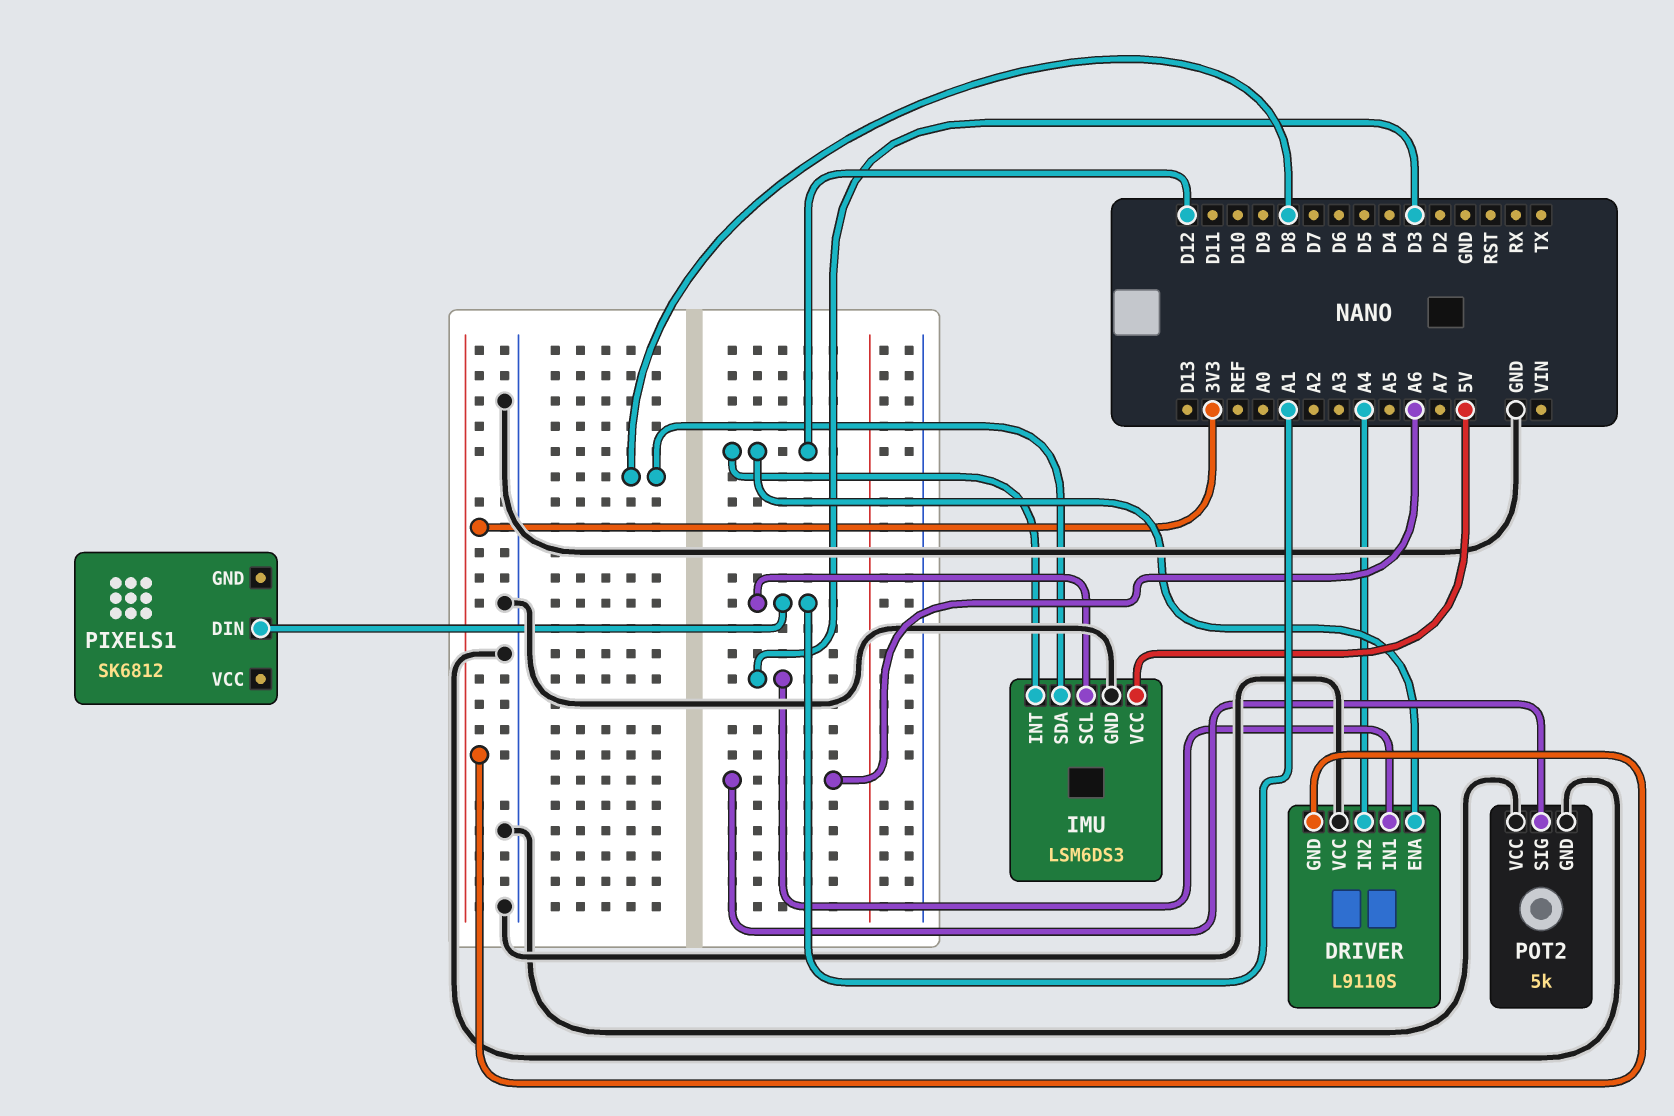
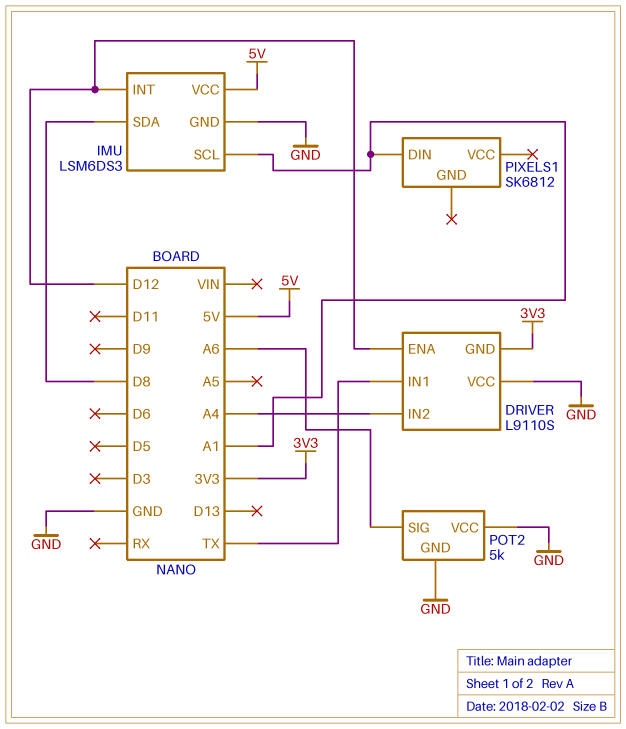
DRIVER pin IN1: D3 -> TX

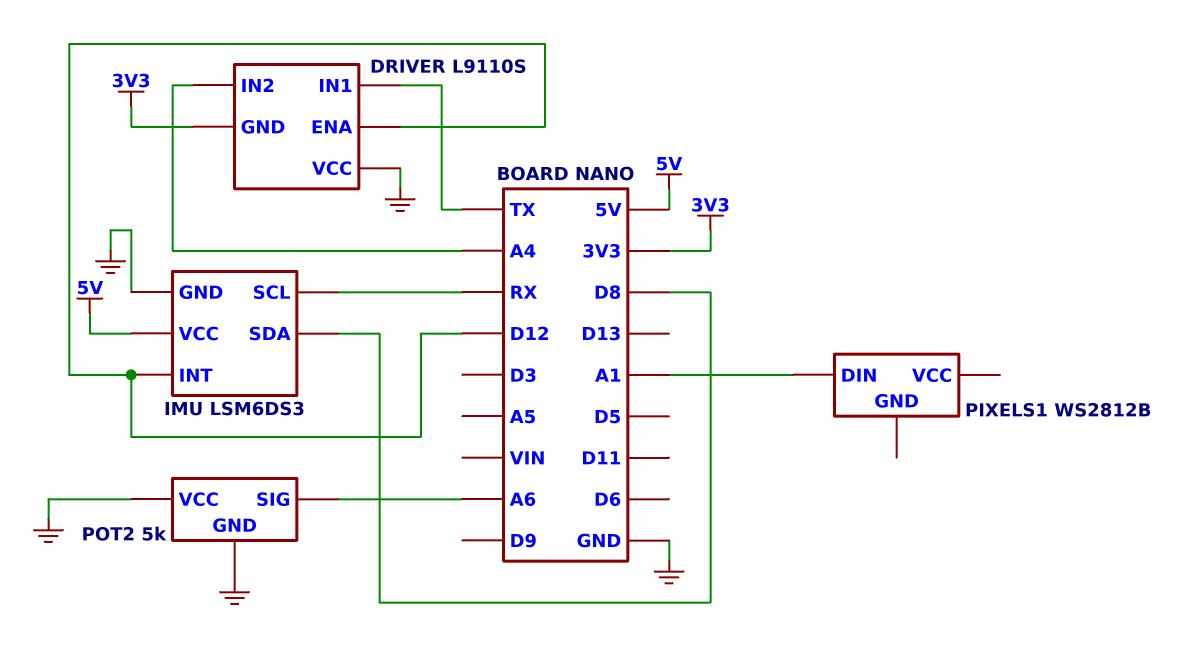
IMU pin SCL: A1 -> RX
PIXELS1: SK6812 -> WS2812B

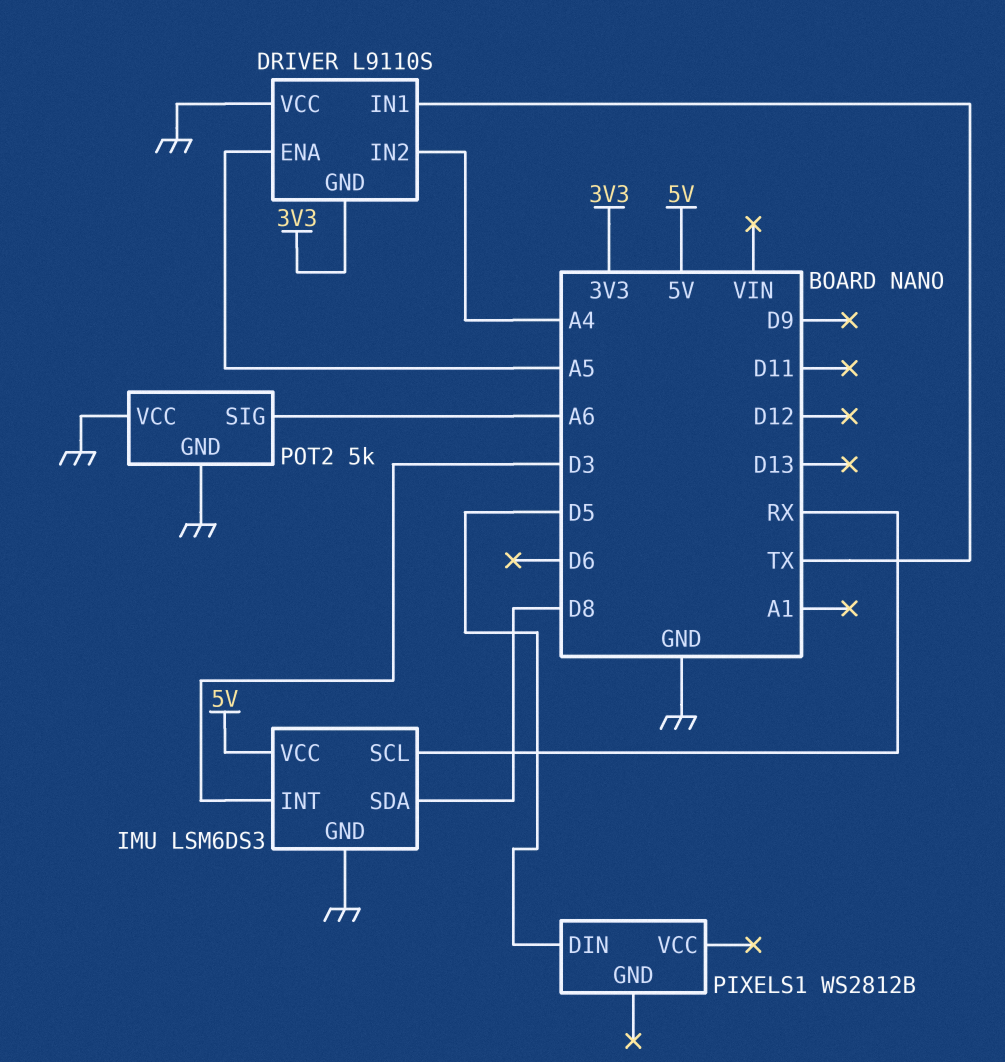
DRIVER pin ENA: D12 -> A5
IMU pin INT: D12 -> D3
PIXELS1 pin DIN: A1 -> D5

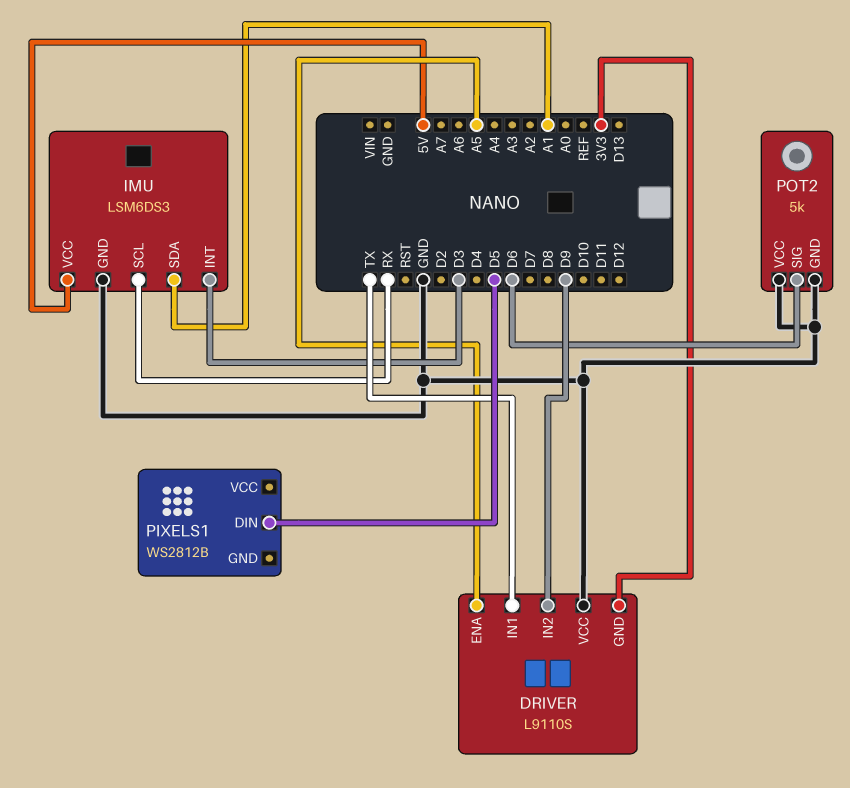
DRIVER pin IN2: A4 -> D9
IMU pin SDA: D8 -> A1
POT2 pin SIG: A6 -> D6

